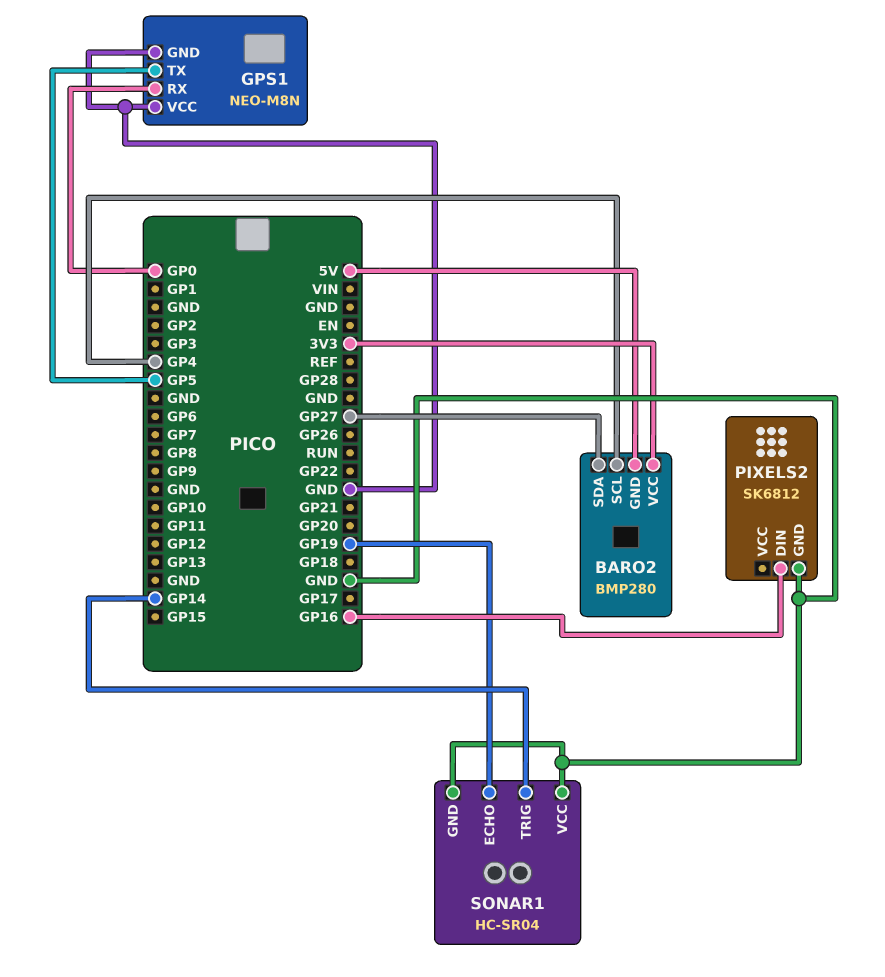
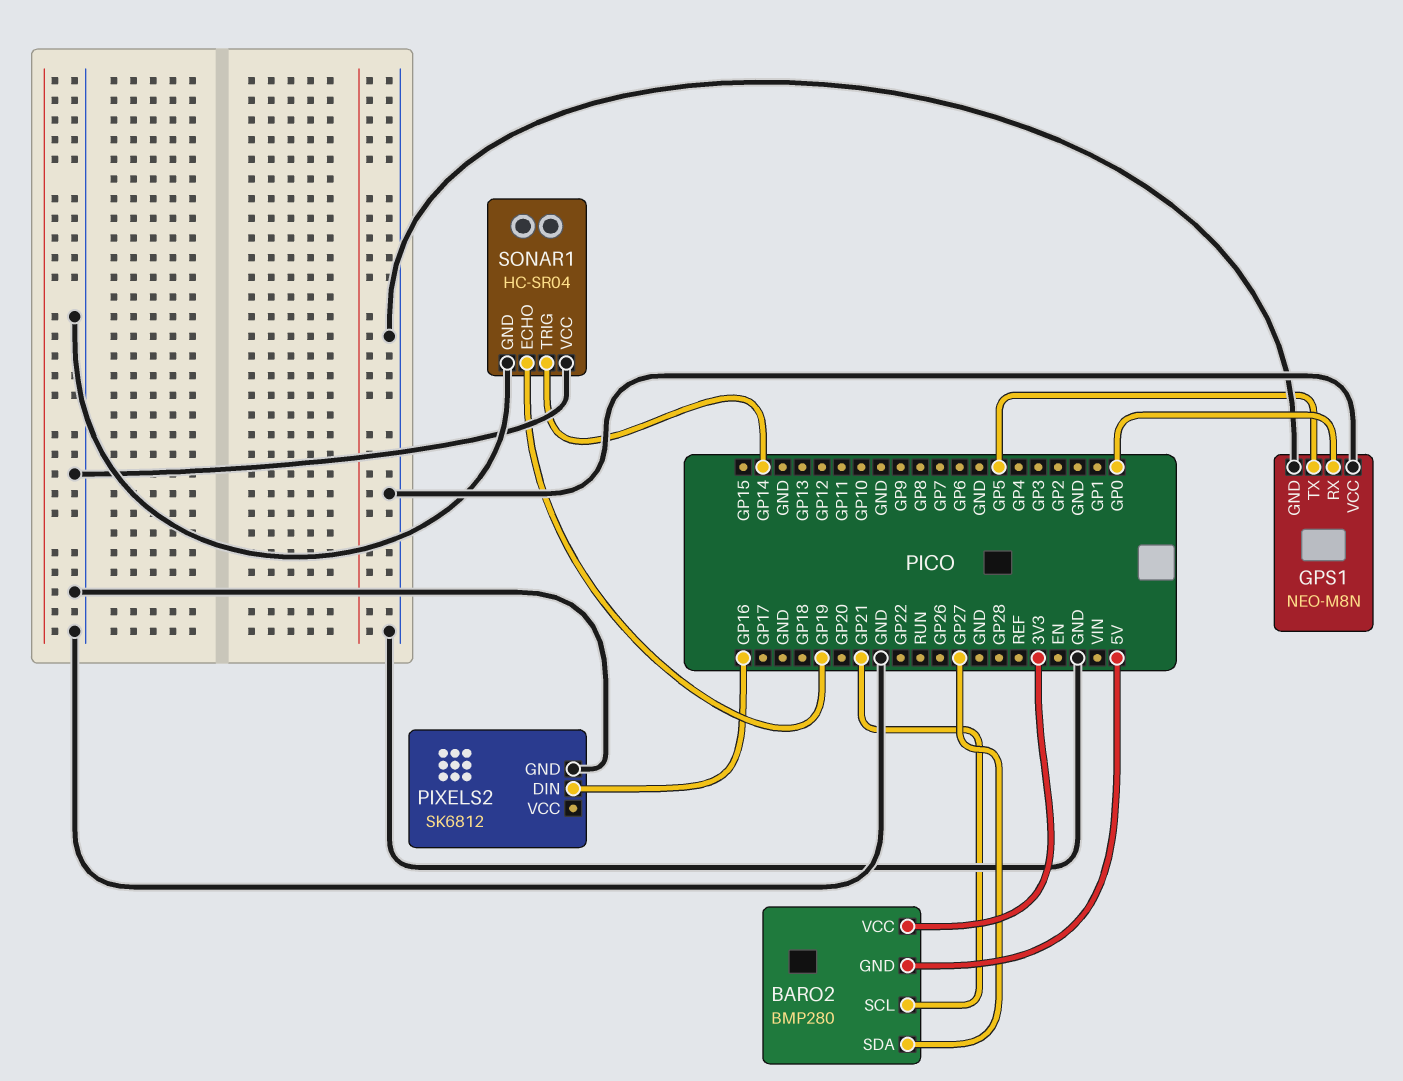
BARO2 pin SCL: GP4 -> GP21

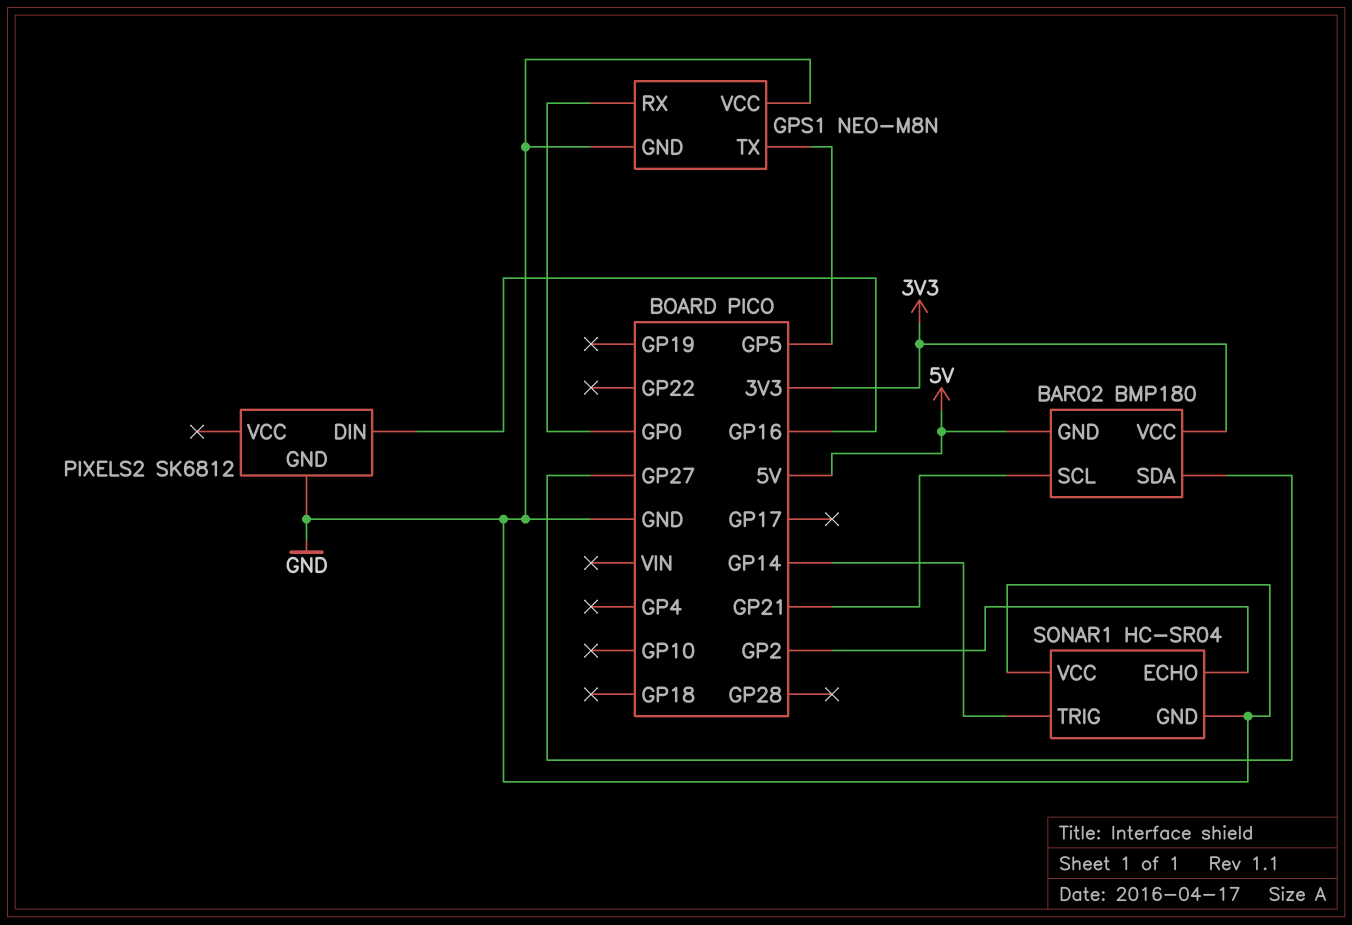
BARO2: BMP280 -> BMP180
SONAR1 pin ECHO: GP19 -> GP2

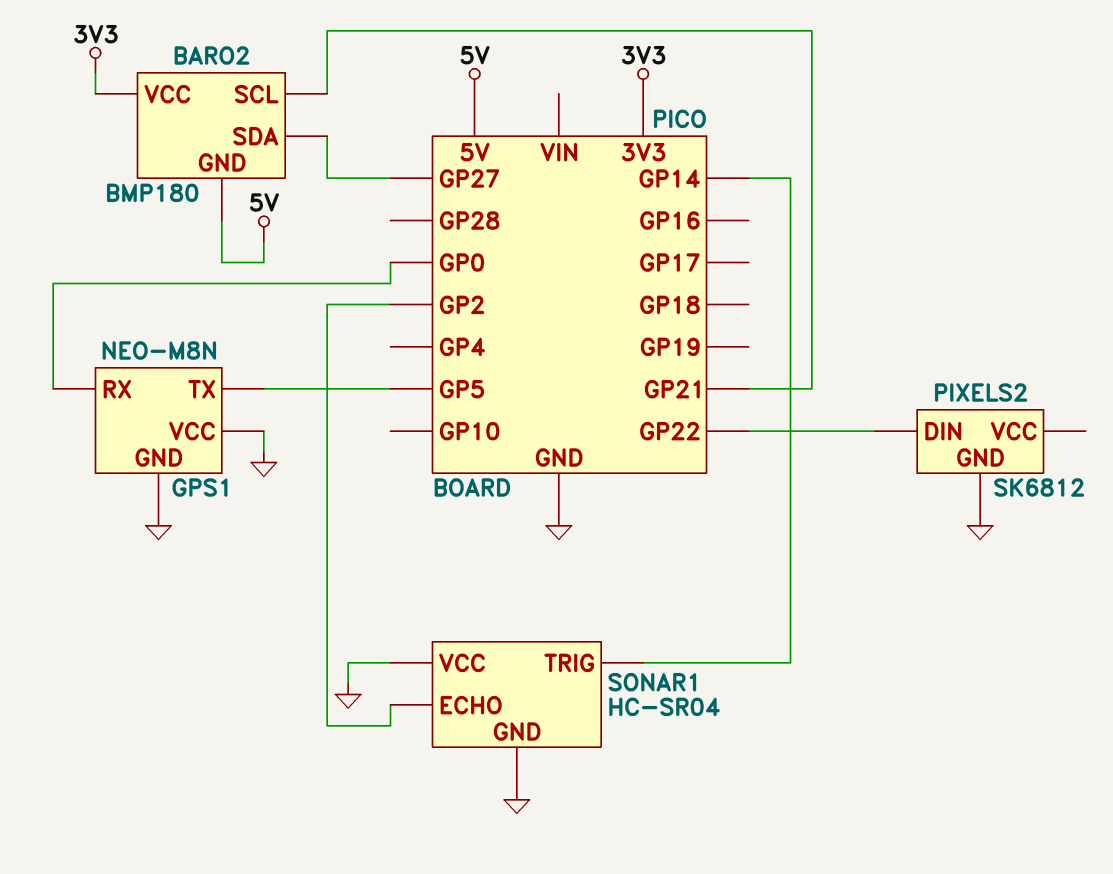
PIXELS2 pin DIN: GP16 -> GP22

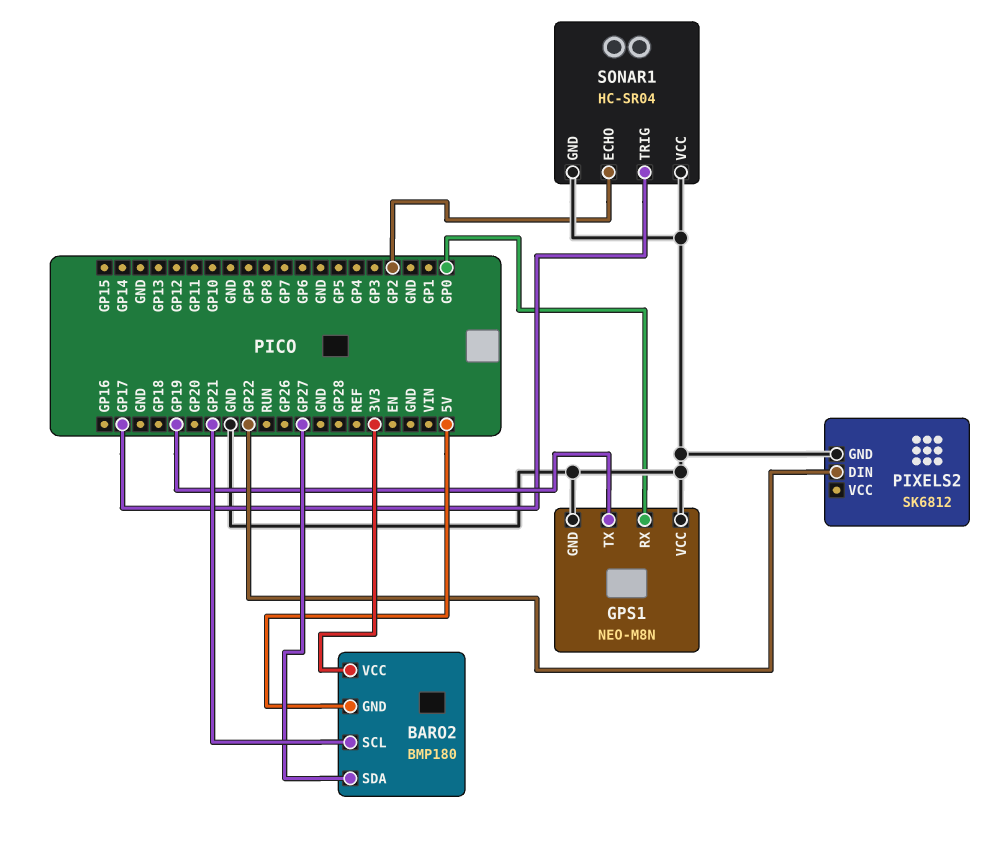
GPS1 pin TX: GP5 -> GP19
SONAR1 pin TRIG: GP14 -> GP17

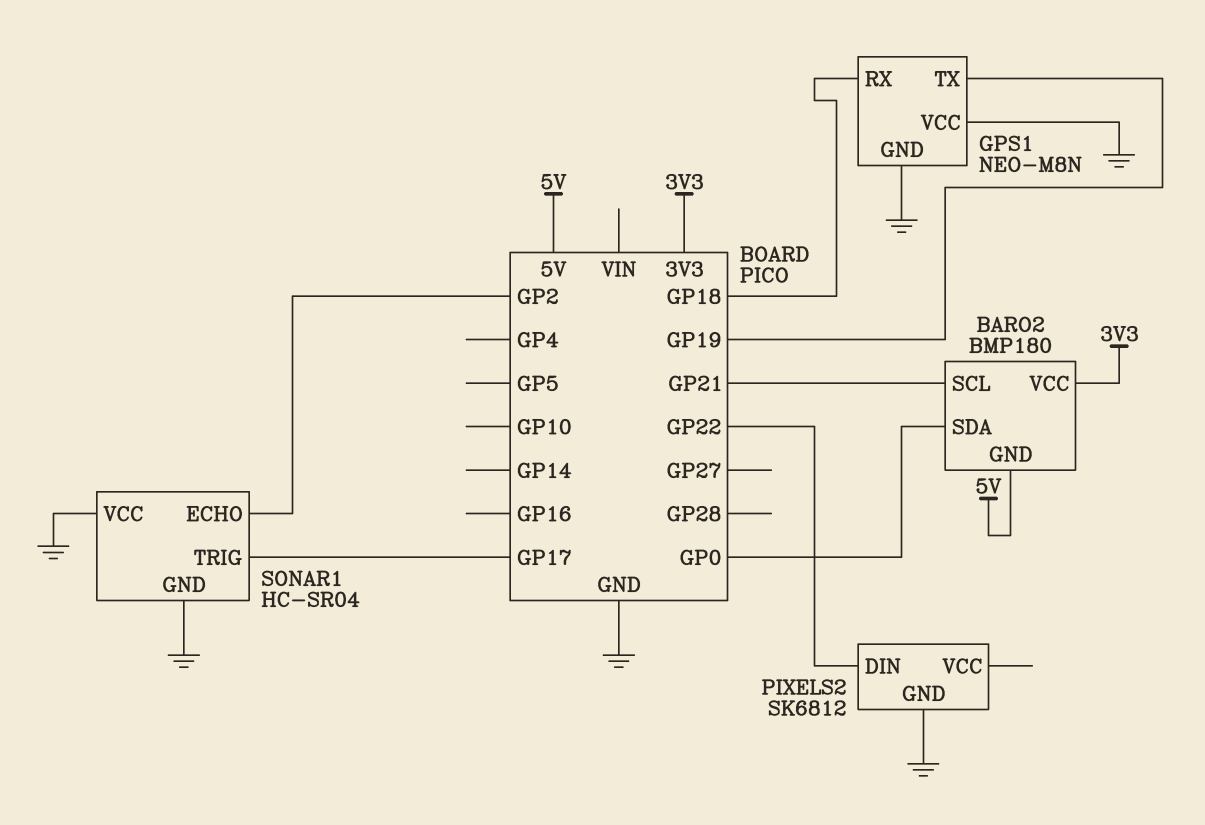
BARO2 pin SDA: GP27 -> GP0
GPS1 pin RX: GP0 -> GP18

